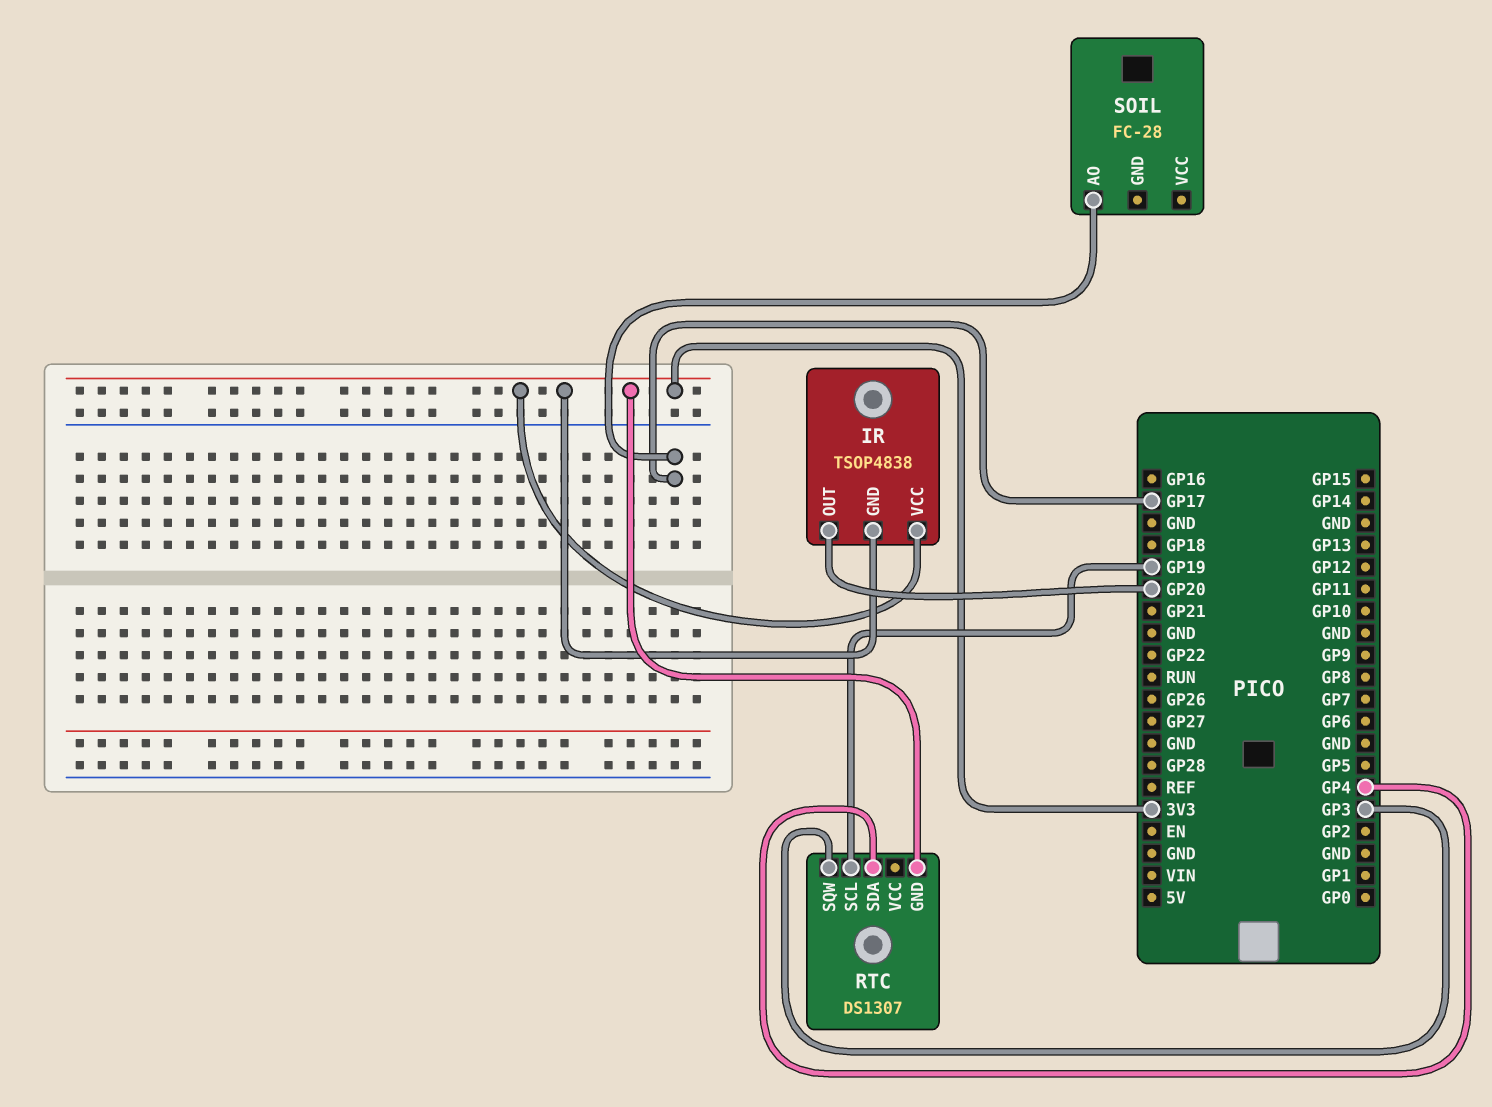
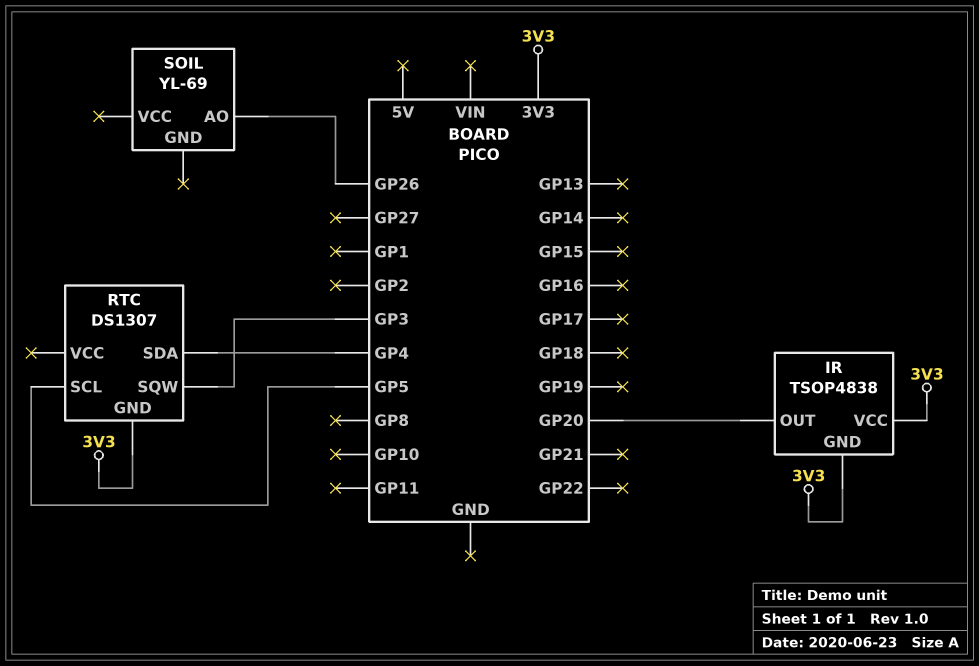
RTC pin SCL: GP19 -> GP5
SOIL: FC-28 -> YL-69
SOIL pin AO: GP17 -> GP26

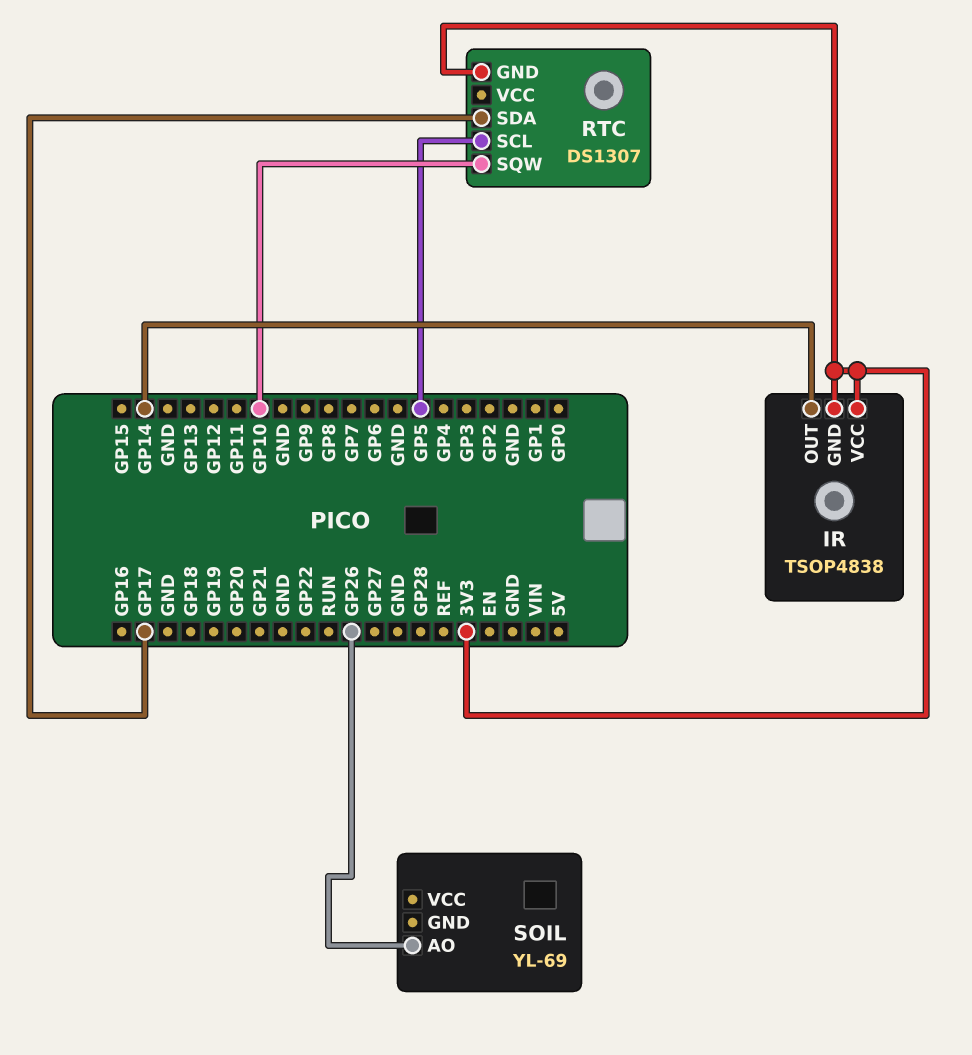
IR pin OUT: GP20 -> GP14
RTC pin SDA: GP4 -> GP17
RTC pin SQW: GP3 -> GP10

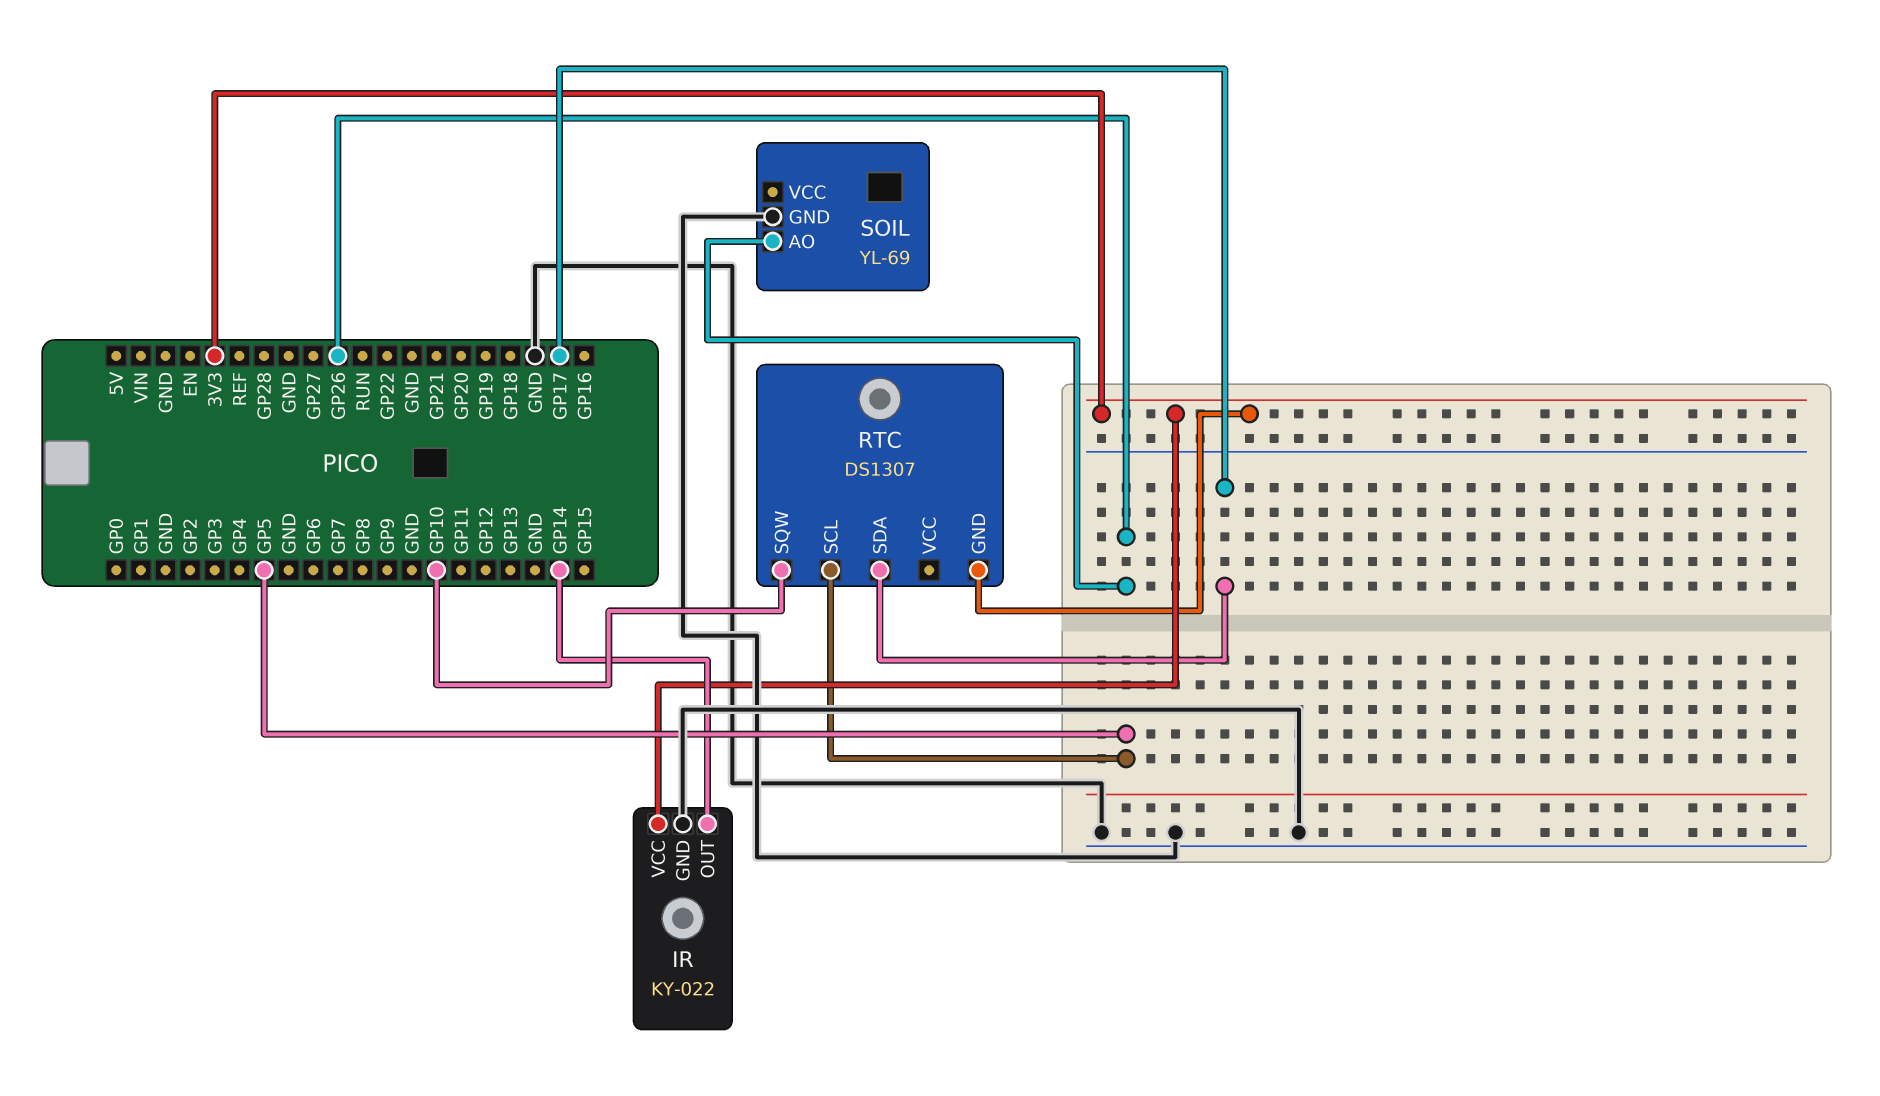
IR: TSOP4838 -> KY-022
IR pin GND: 3V3 -> GND
SOIL pin GND: none -> GND

